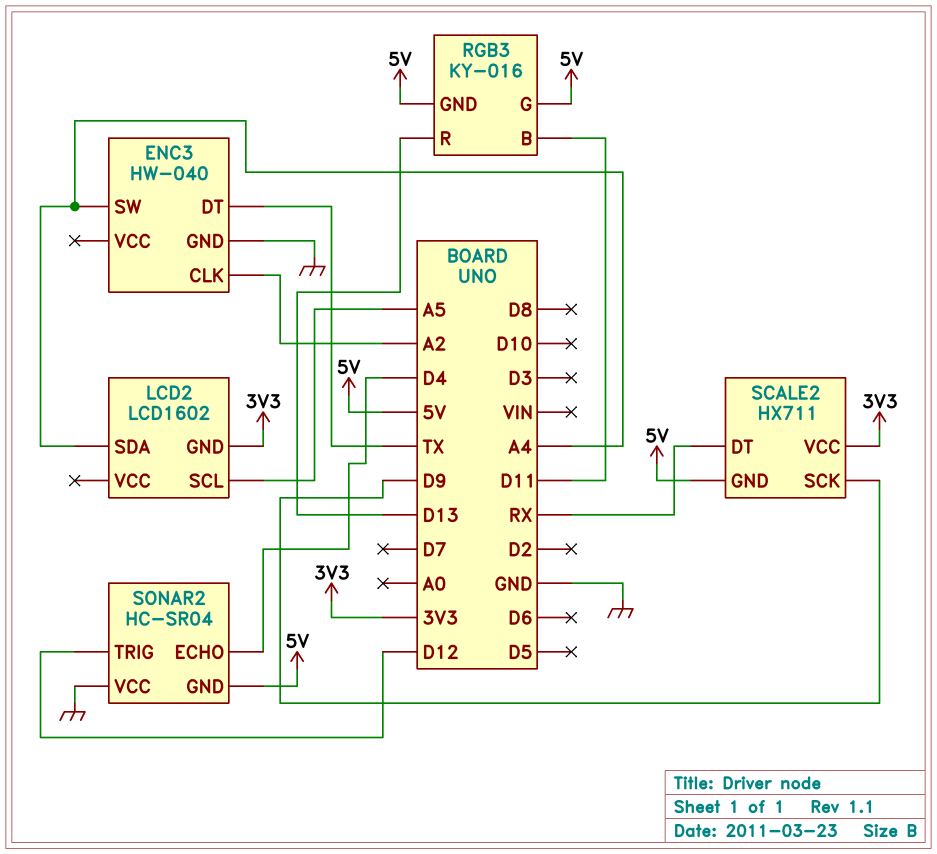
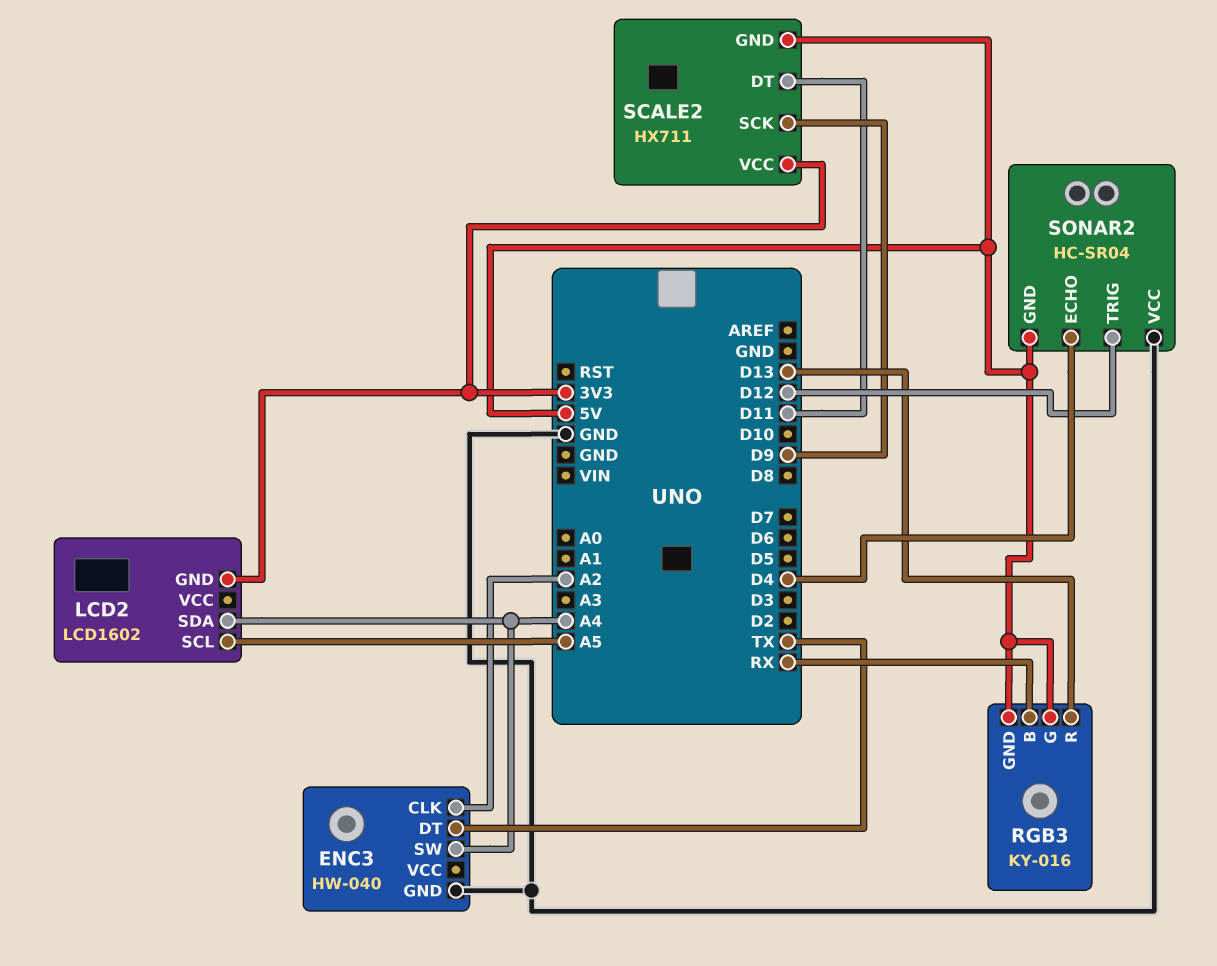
RGB3 pin B: D11 -> RX
SCALE2 pin DT: RX -> D11

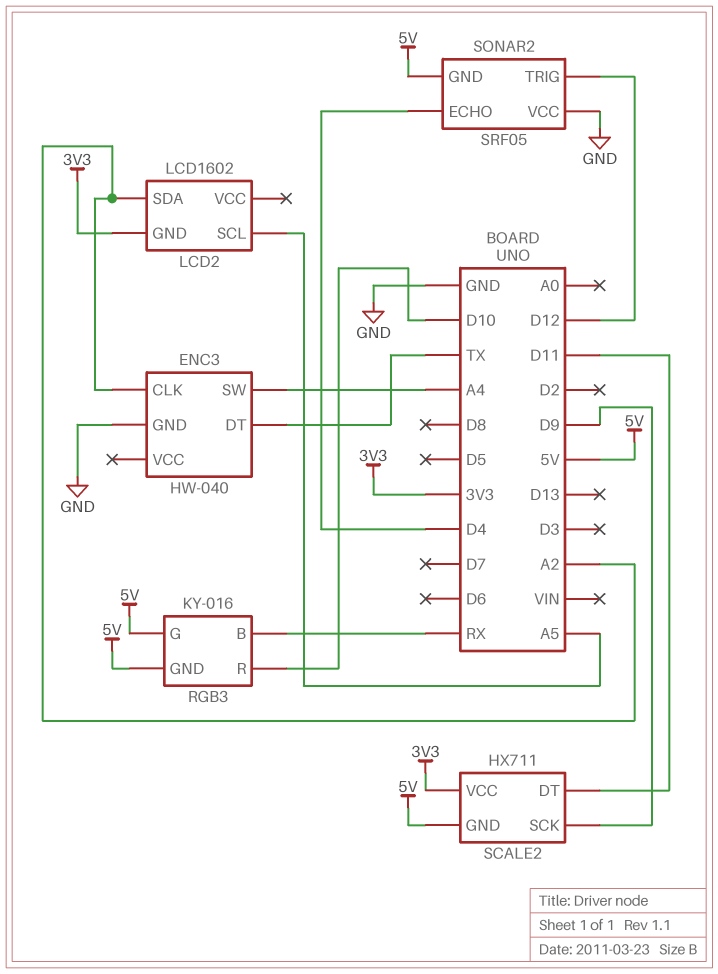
LCD2 pin SDA: A4 -> A2
RGB3 pin R: D13 -> D10
SONAR2: HC-SR04 -> SRF05

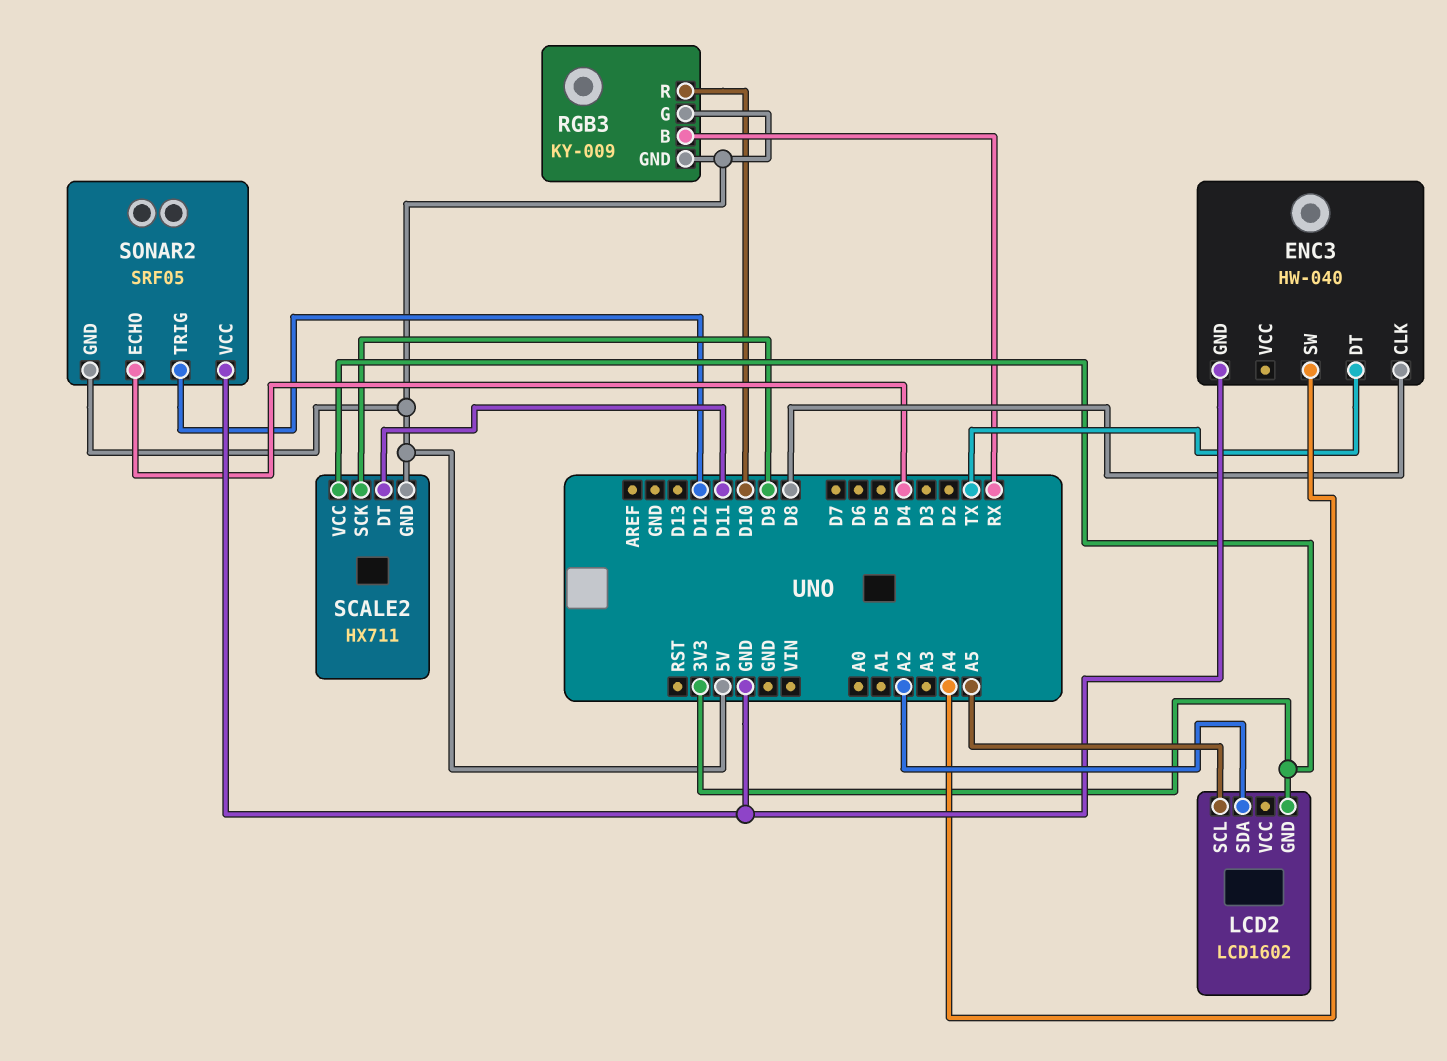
ENC3 pin CLK: A2 -> D8
RGB3: KY-016 -> KY-009

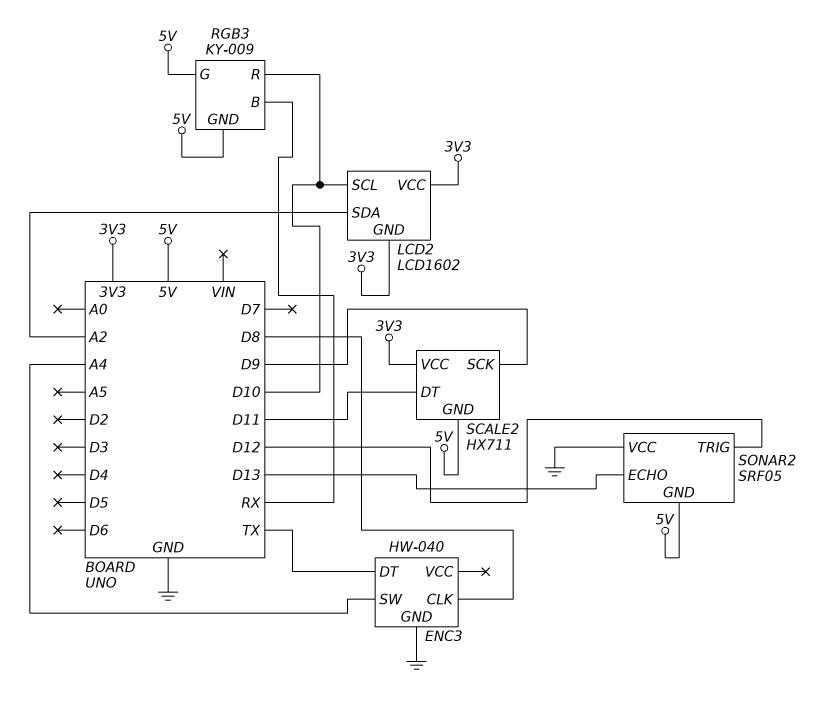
LCD2 pin SCL: A5 -> D10
LCD2 pin VCC: none -> 3V3
SONAR2 pin ECHO: D4 -> D13

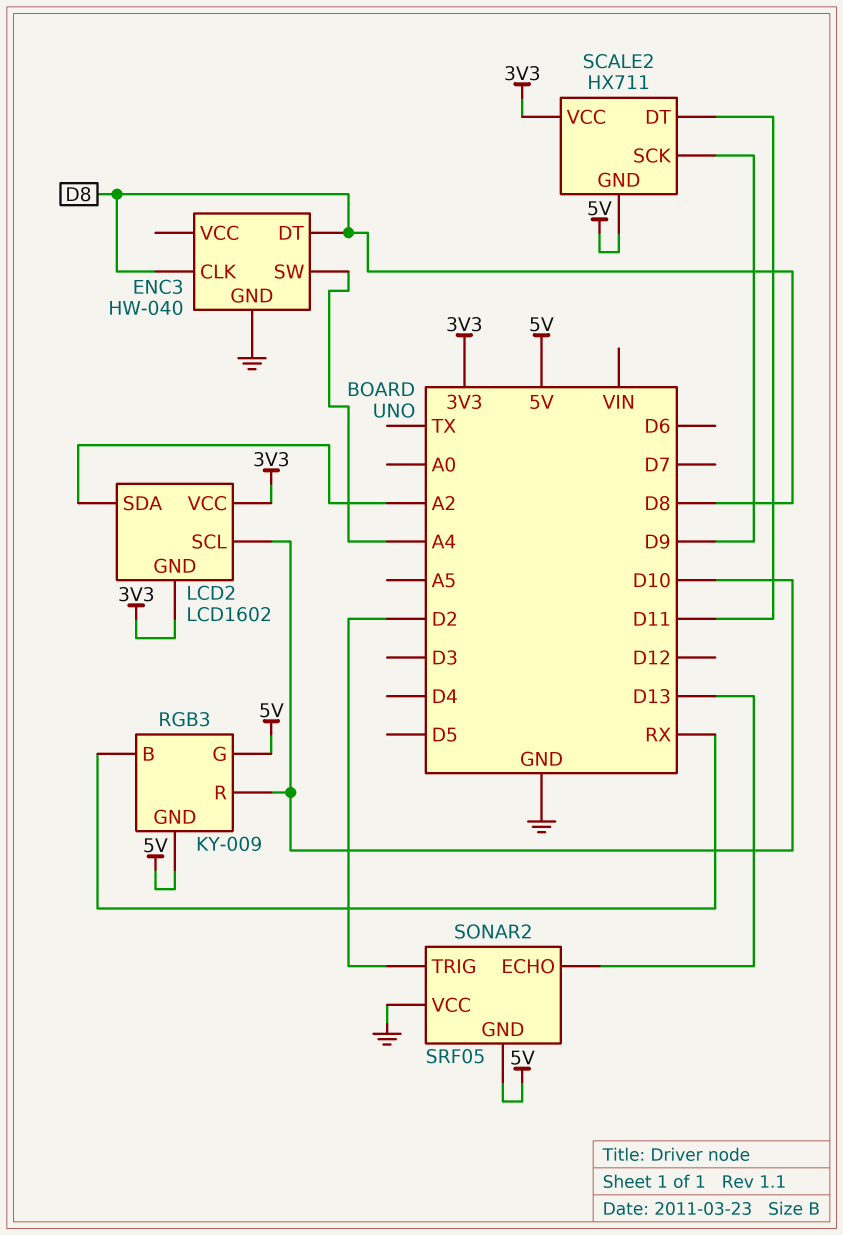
ENC3 pin DT: TX -> D8
SONAR2 pin TRIG: D12 -> D2

